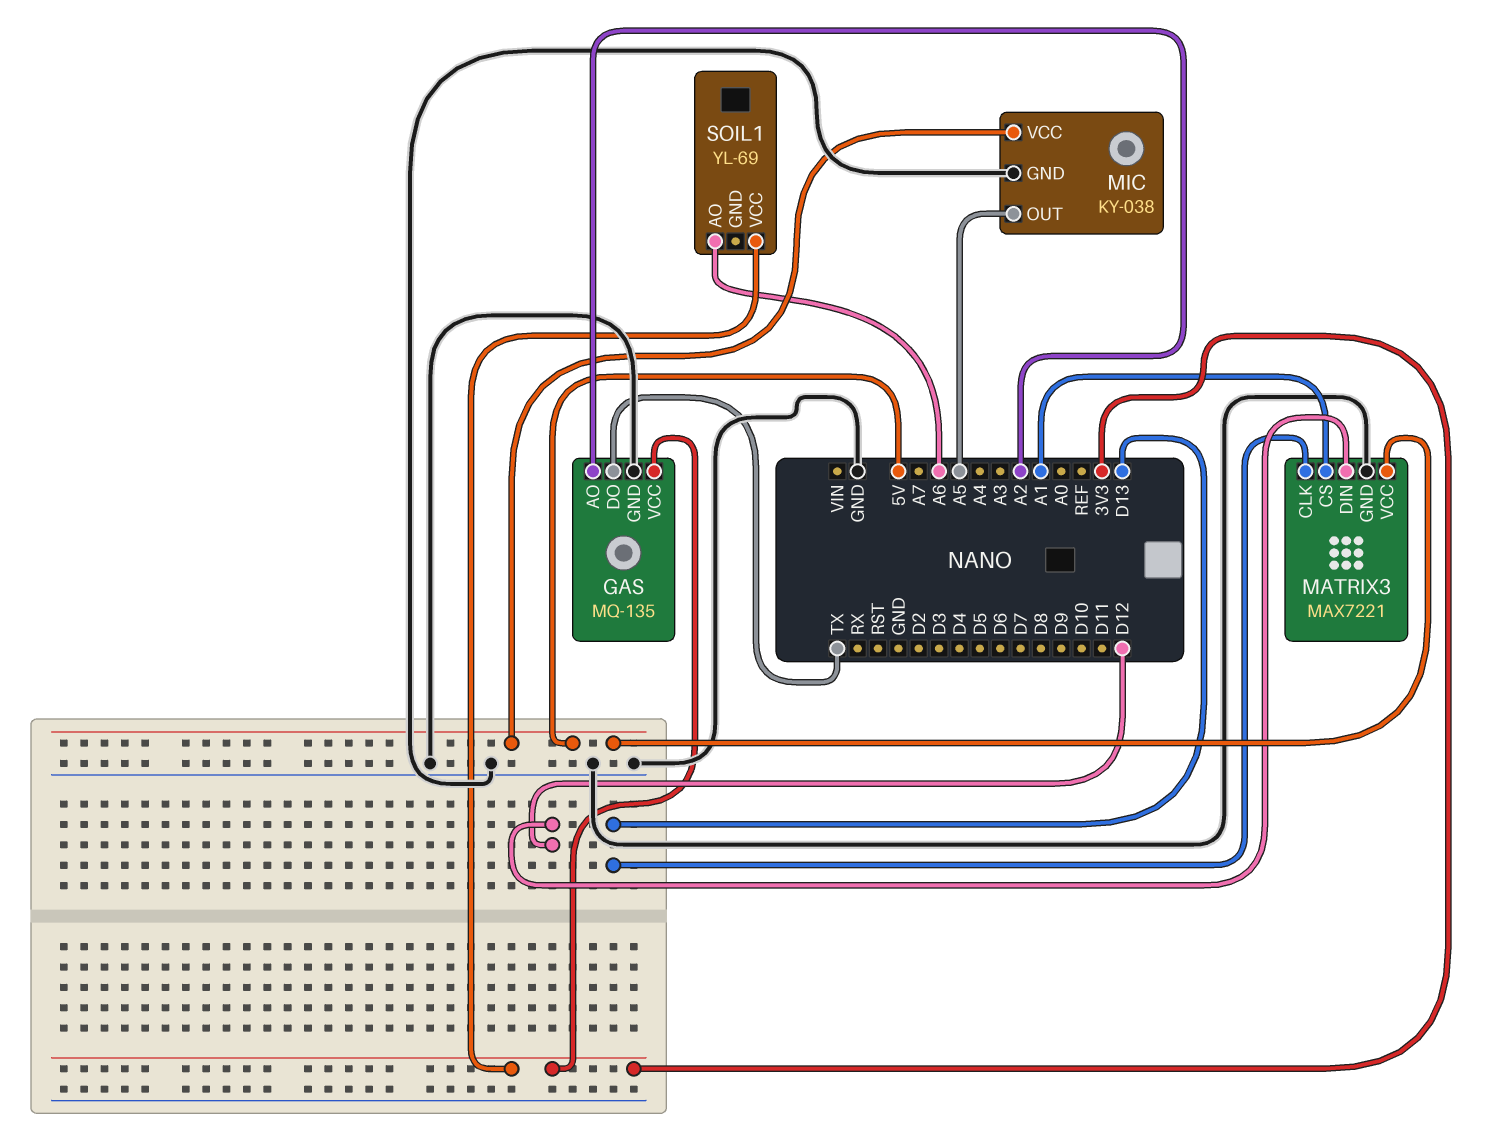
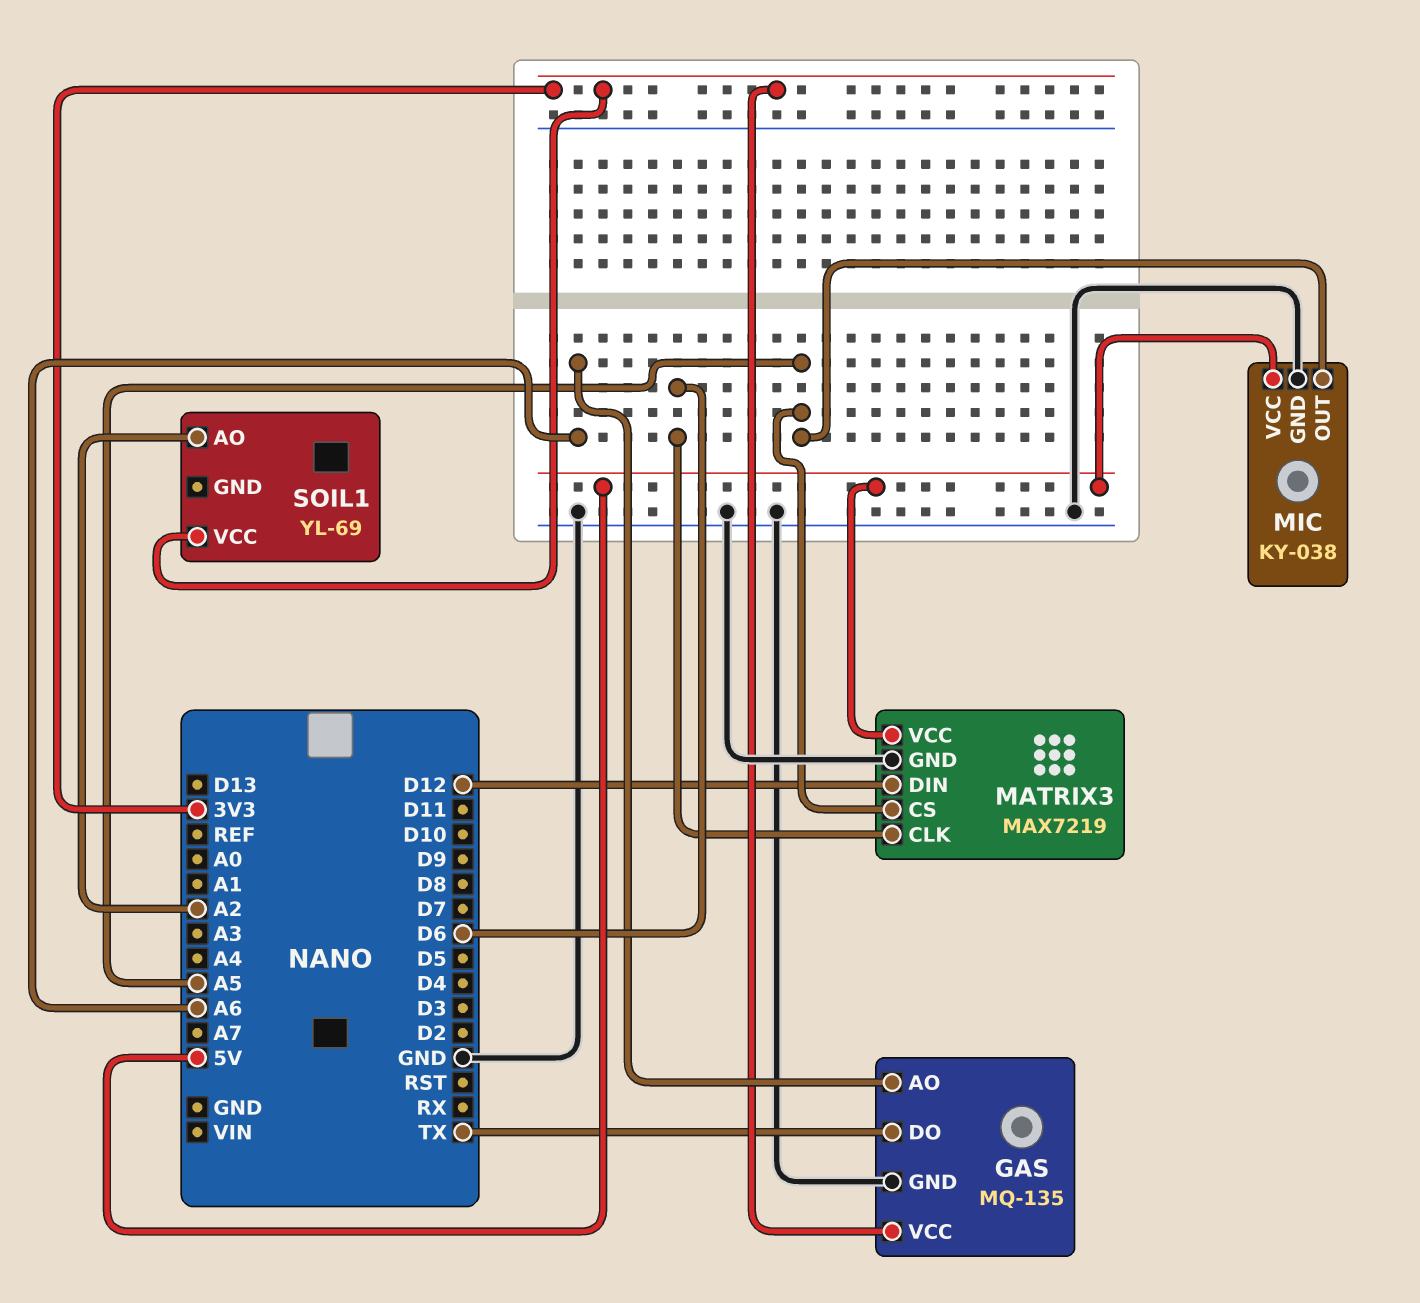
GAS pin AO: A2 -> A6
MATRIX3: MAX7221 -> MAX7219
MATRIX3 pin CLK: D13 -> D6
MATRIX3 pin CS: A1 -> A5
SOIL1 pin AO: A6 -> A2

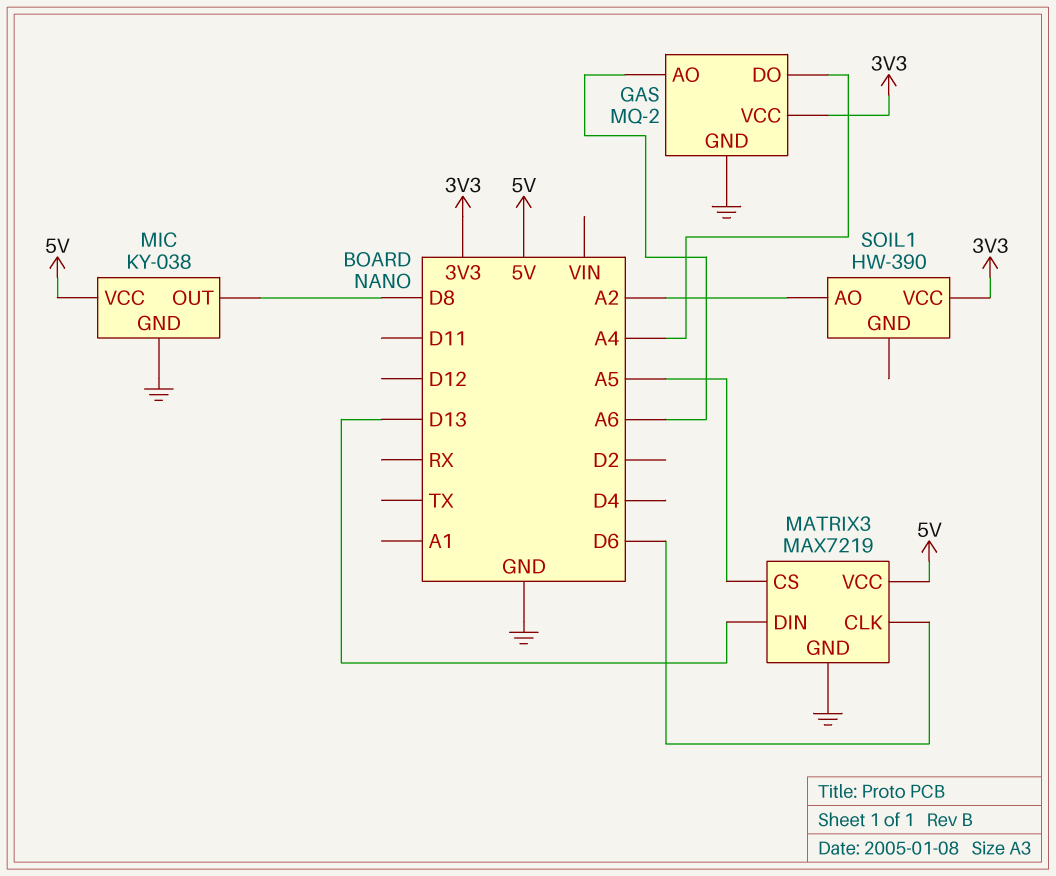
GAS: MQ-135 -> MQ-2
GAS pin DO: TX -> A4
MATRIX3 pin DIN: D12 -> D13
MIC pin OUT: A5 -> D8
SOIL1: YL-69 -> HW-390

